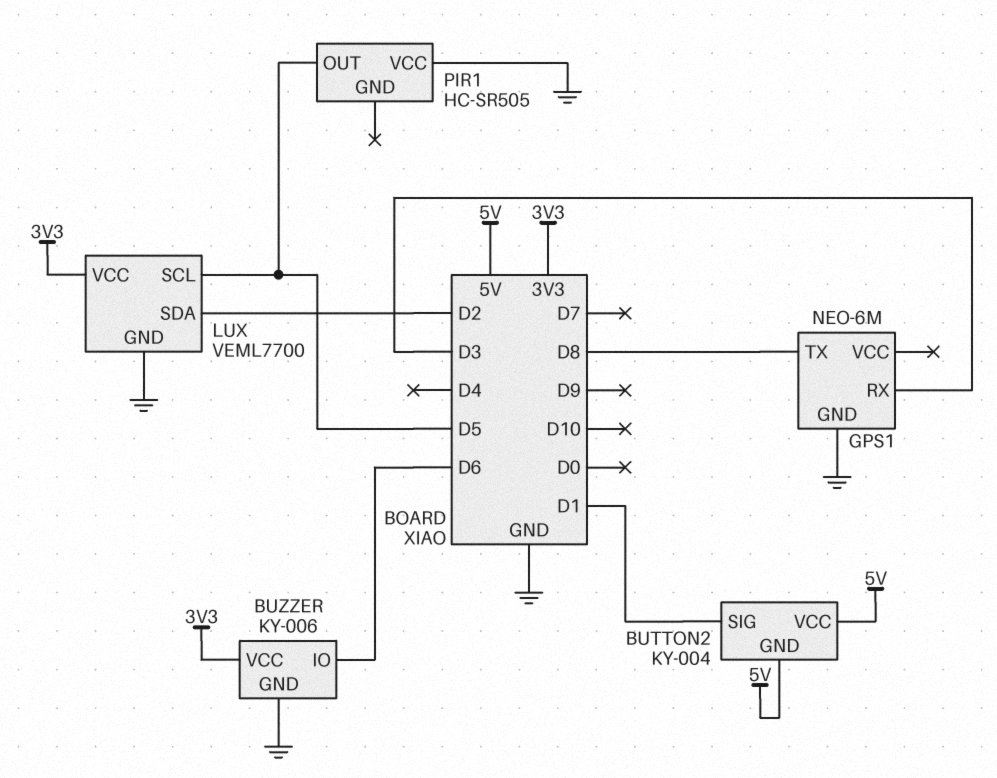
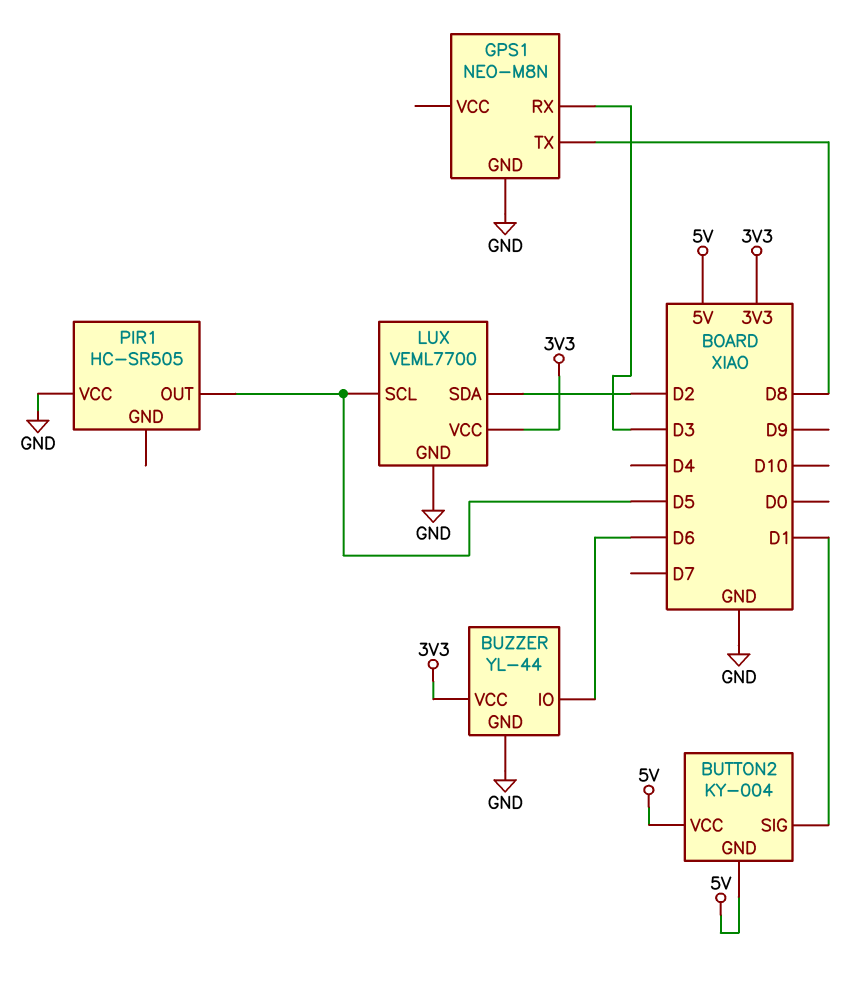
BUZZER: KY-006 -> YL-44
GPS1: NEO-6M -> NEO-M8N

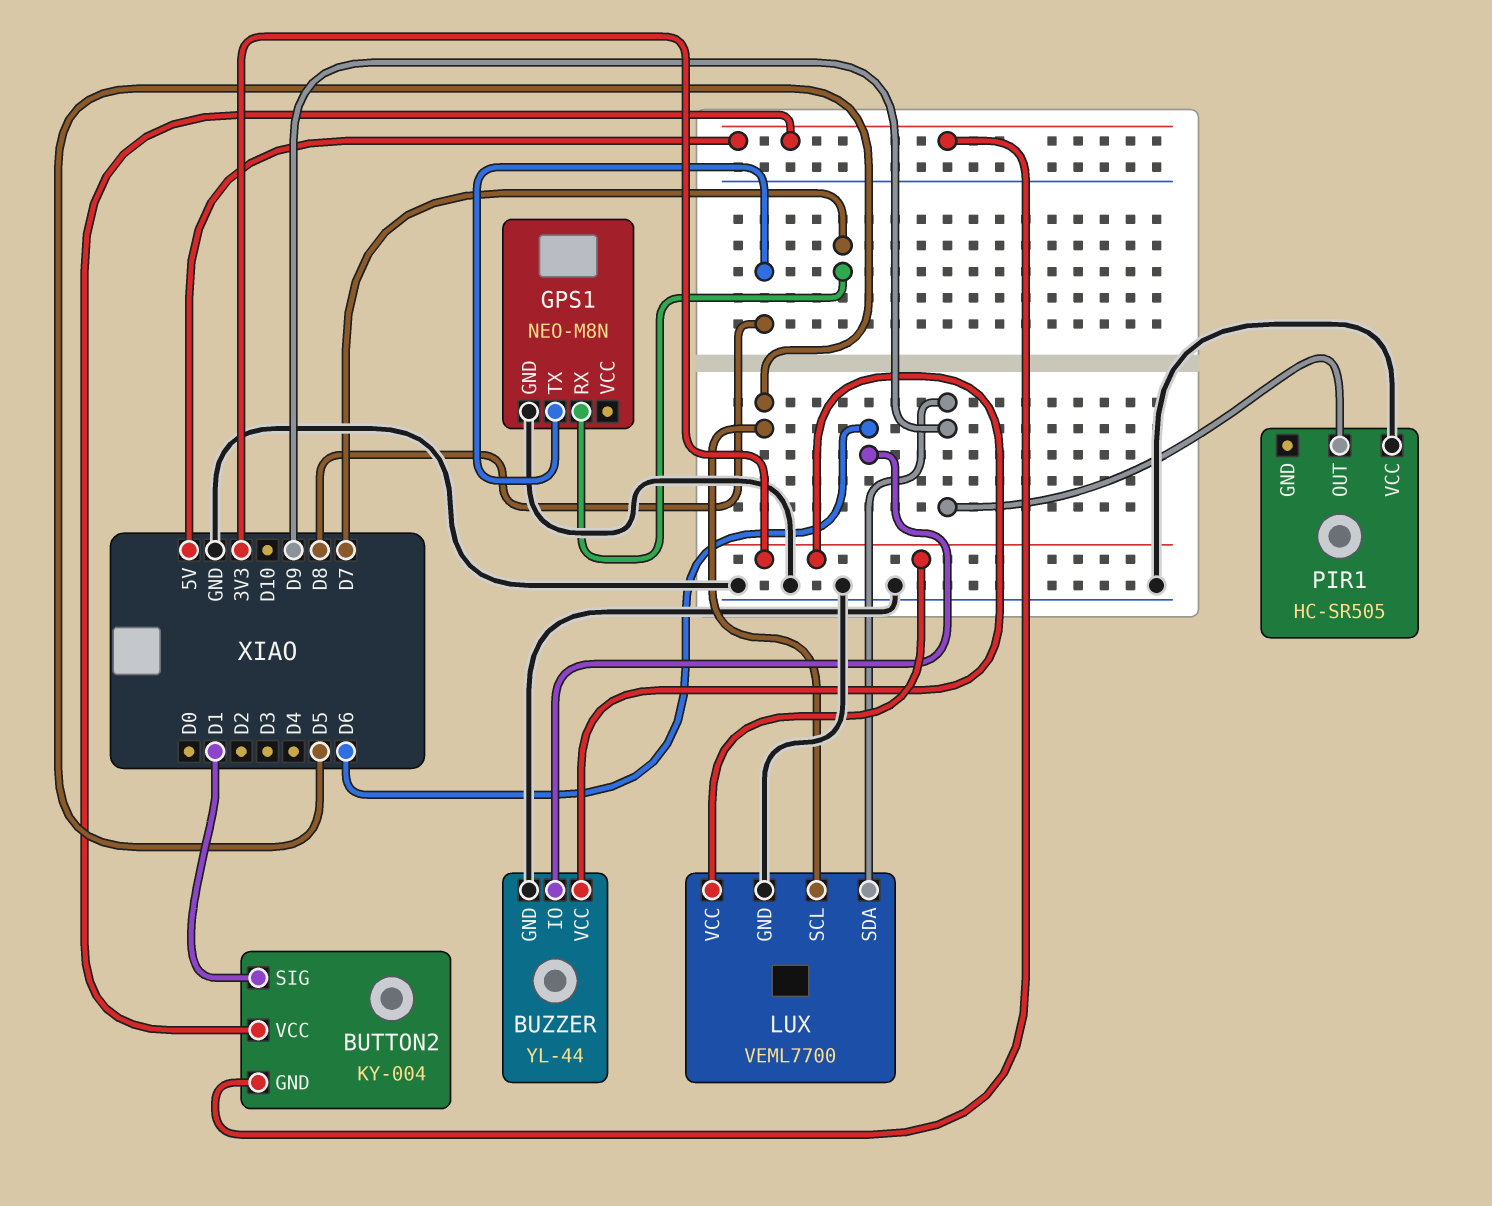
GPS1 pin RX: D3 -> D7
LUX pin SDA: D2 -> D9
PIR1 pin OUT: D5 -> D9

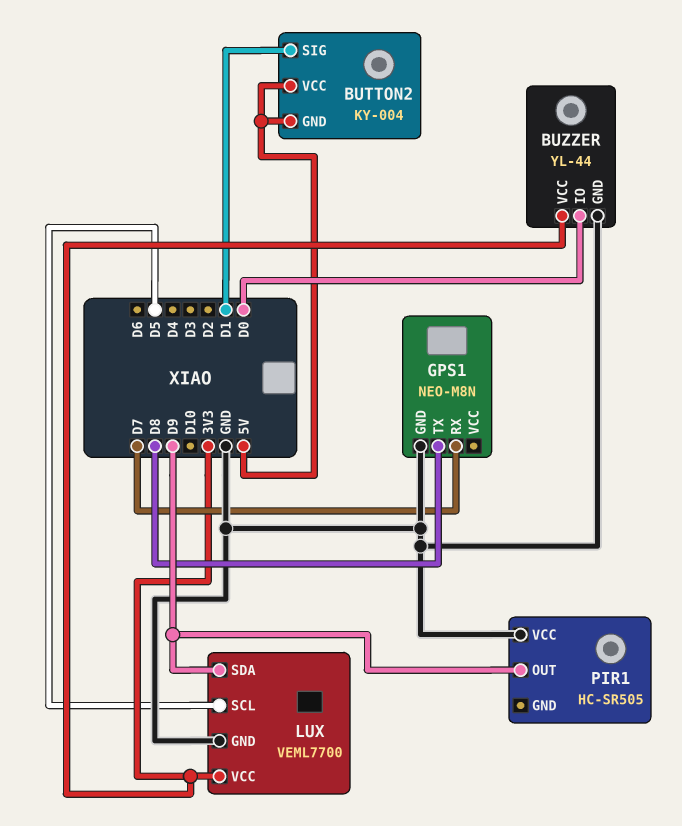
BUZZER pin IO: D6 -> D0

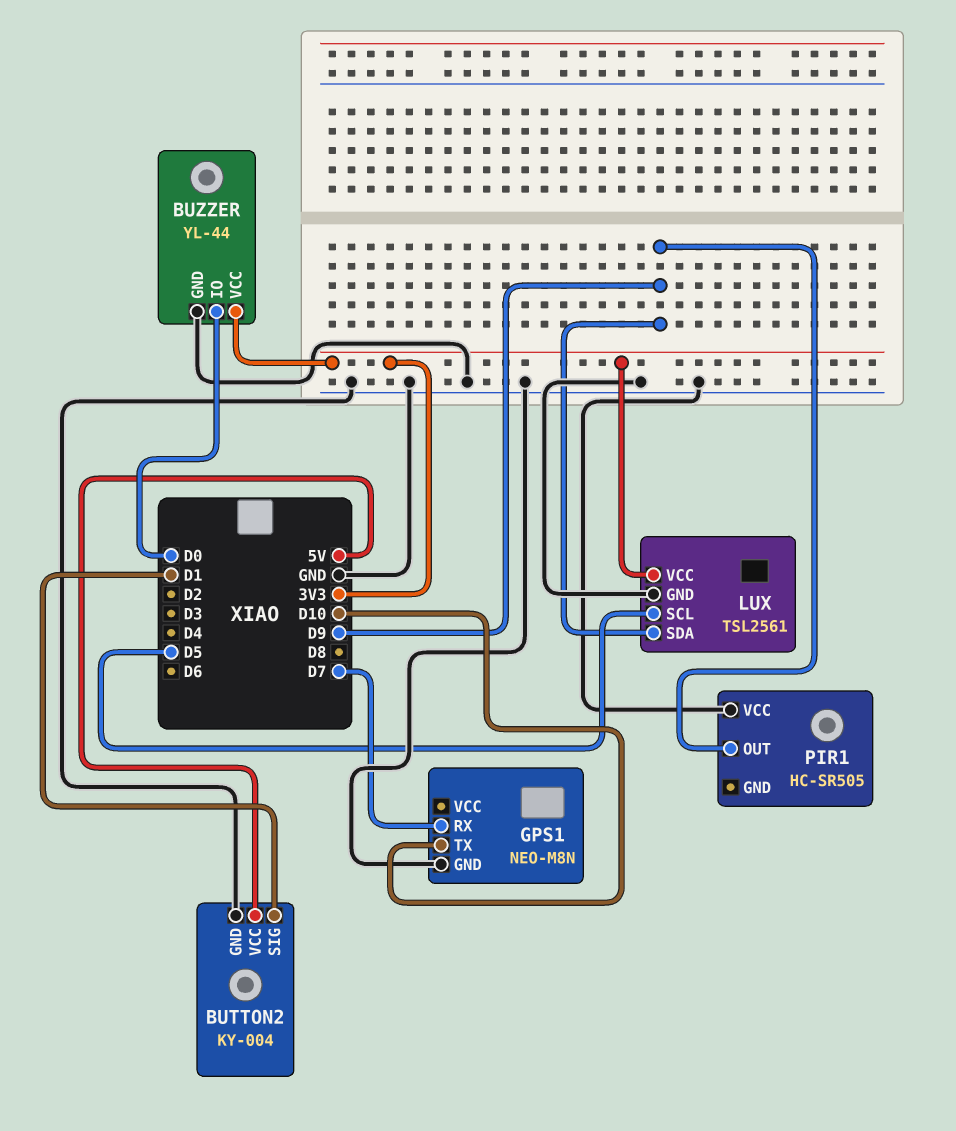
BUTTON2 pin GND: 5V -> GND
GPS1 pin TX: D8 -> D10
LUX: VEML7700 -> TSL2561

